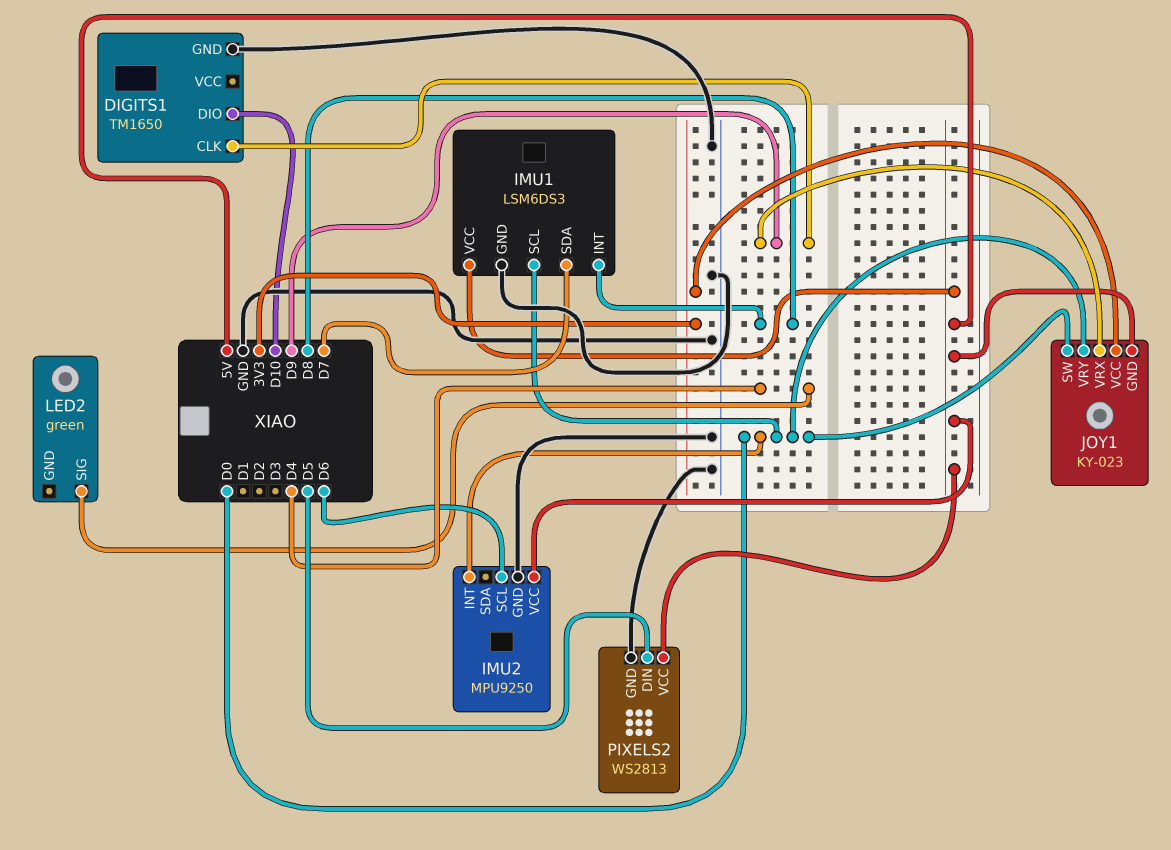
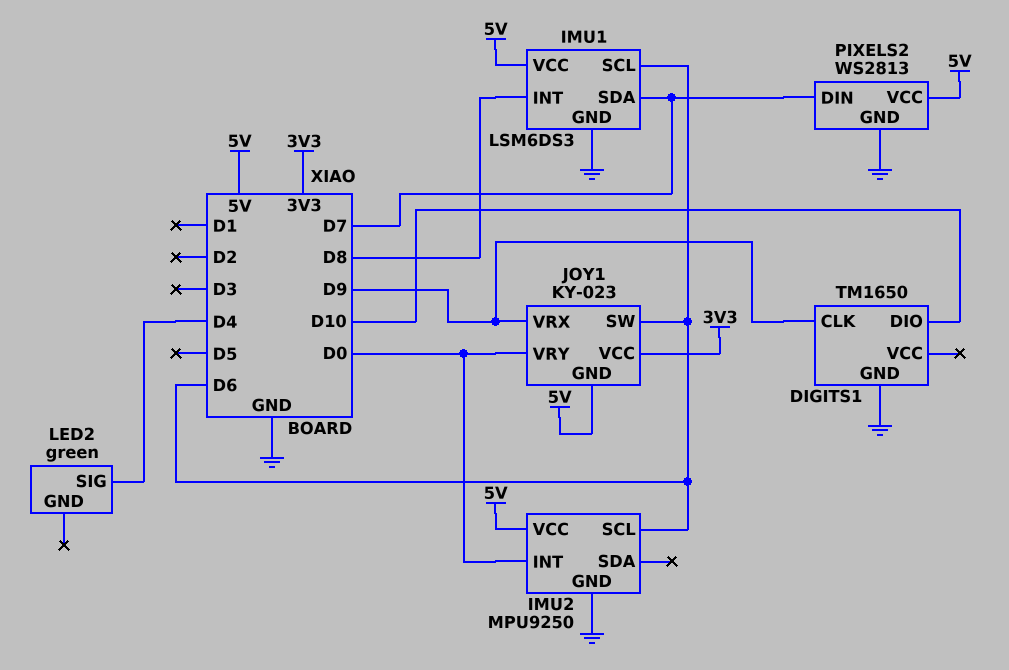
IMU1 pin SCL: D0 -> D6
JOY1 pin SW: D0 -> D6
PIXELS2 pin DIN: D5 -> D7

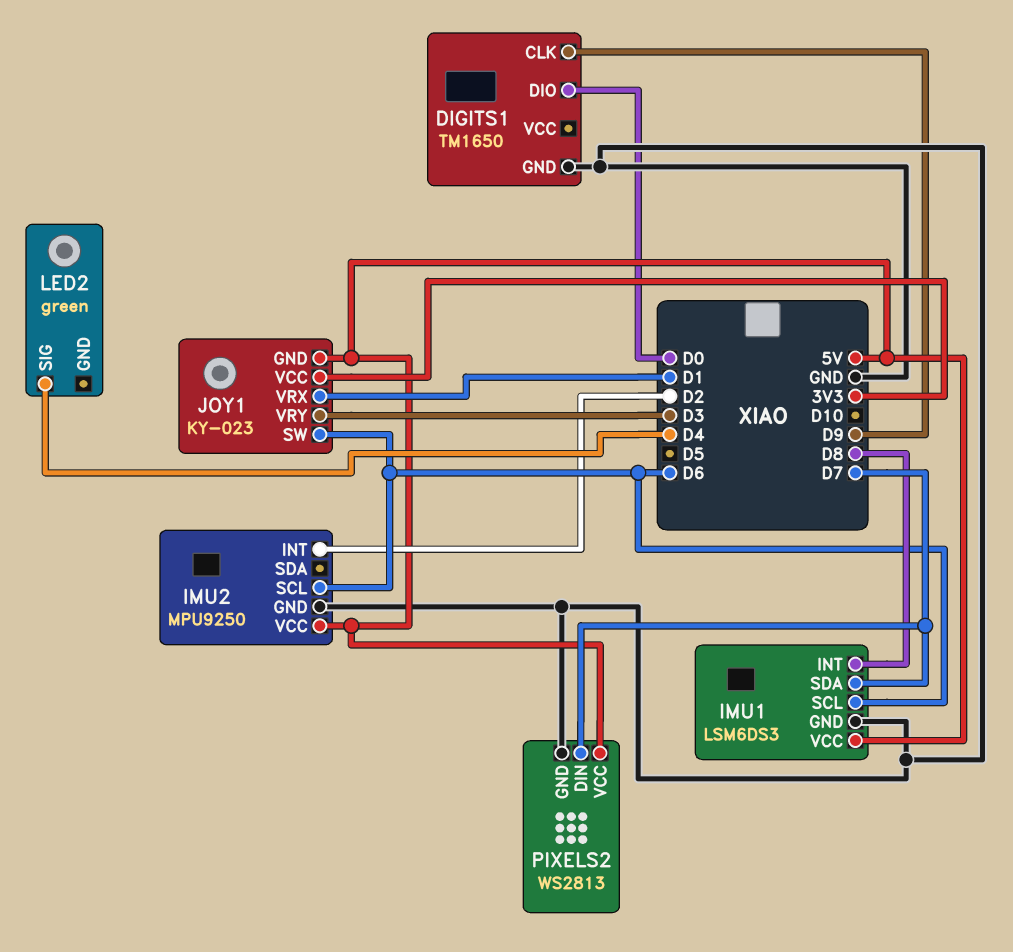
DIGITS1 pin DIO: D10 -> D0
IMU2 pin INT: D0 -> D2
JOY1 pin VRX: D9 -> D1
JOY1 pin VRY: D0 -> D3

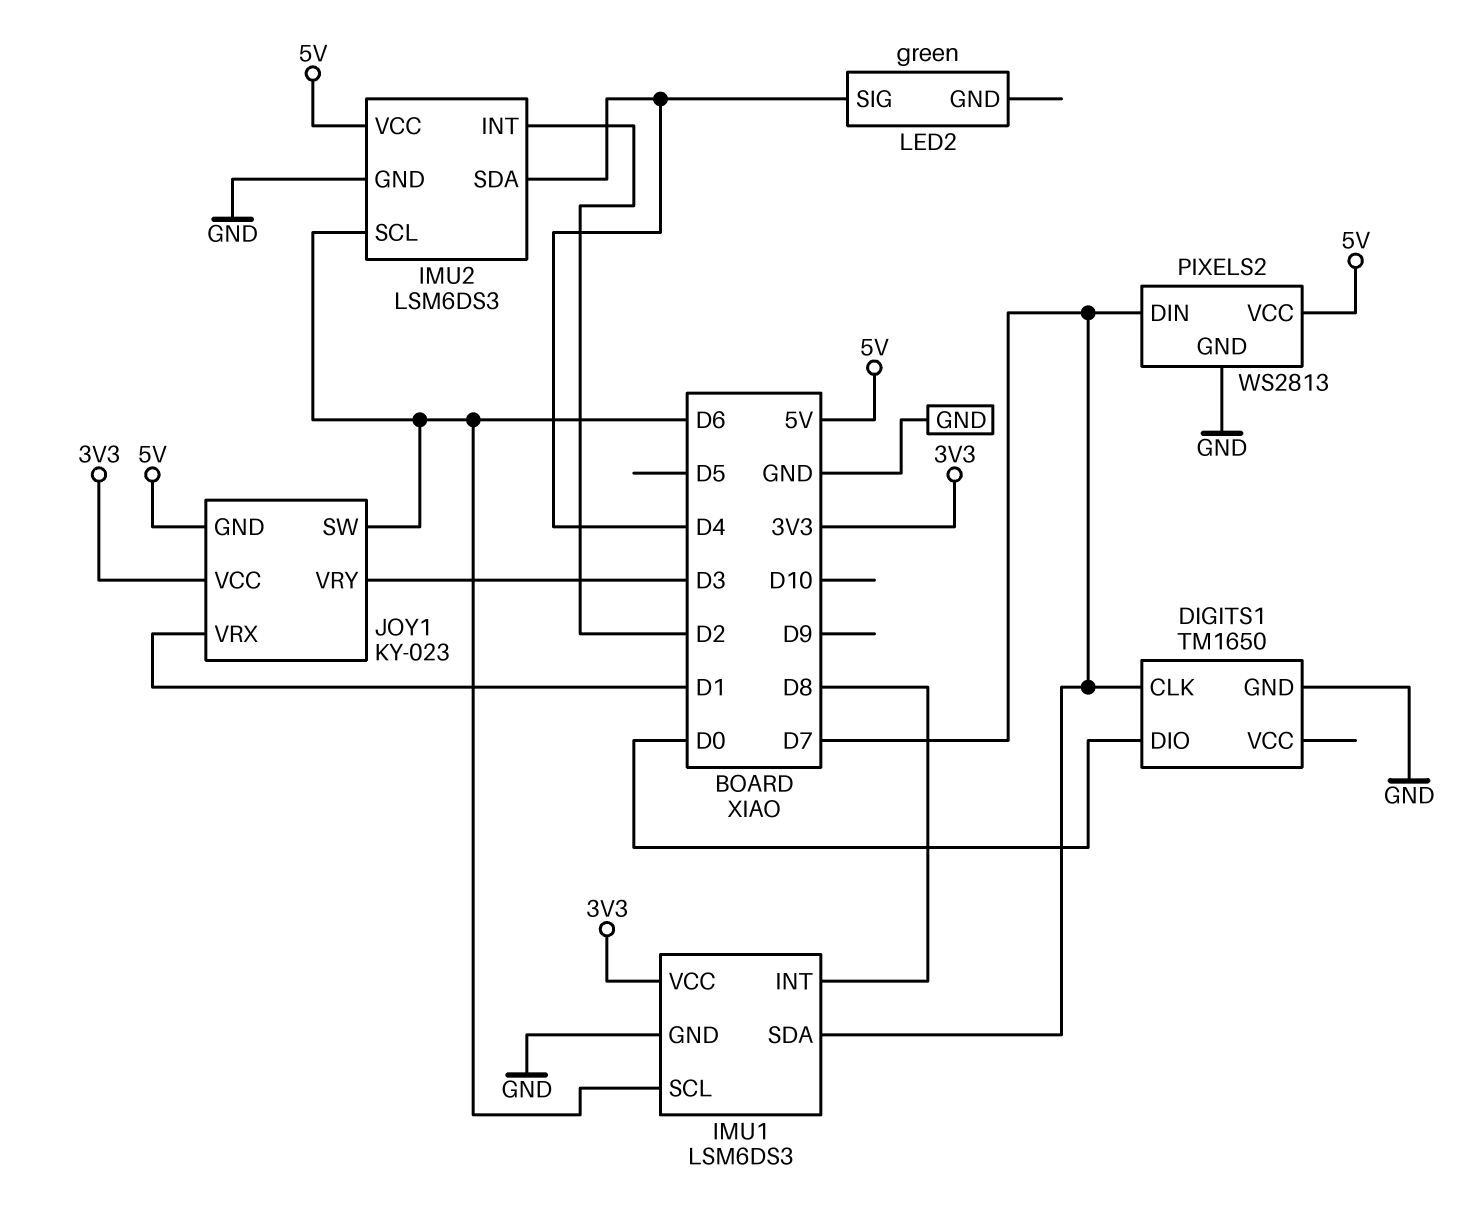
DIGITS1 pin CLK: D9 -> D7
IMU1 pin VCC: 5V -> 3V3
IMU2: MPU9250 -> LSM6DS3
IMU2 pin SDA: none -> D4

